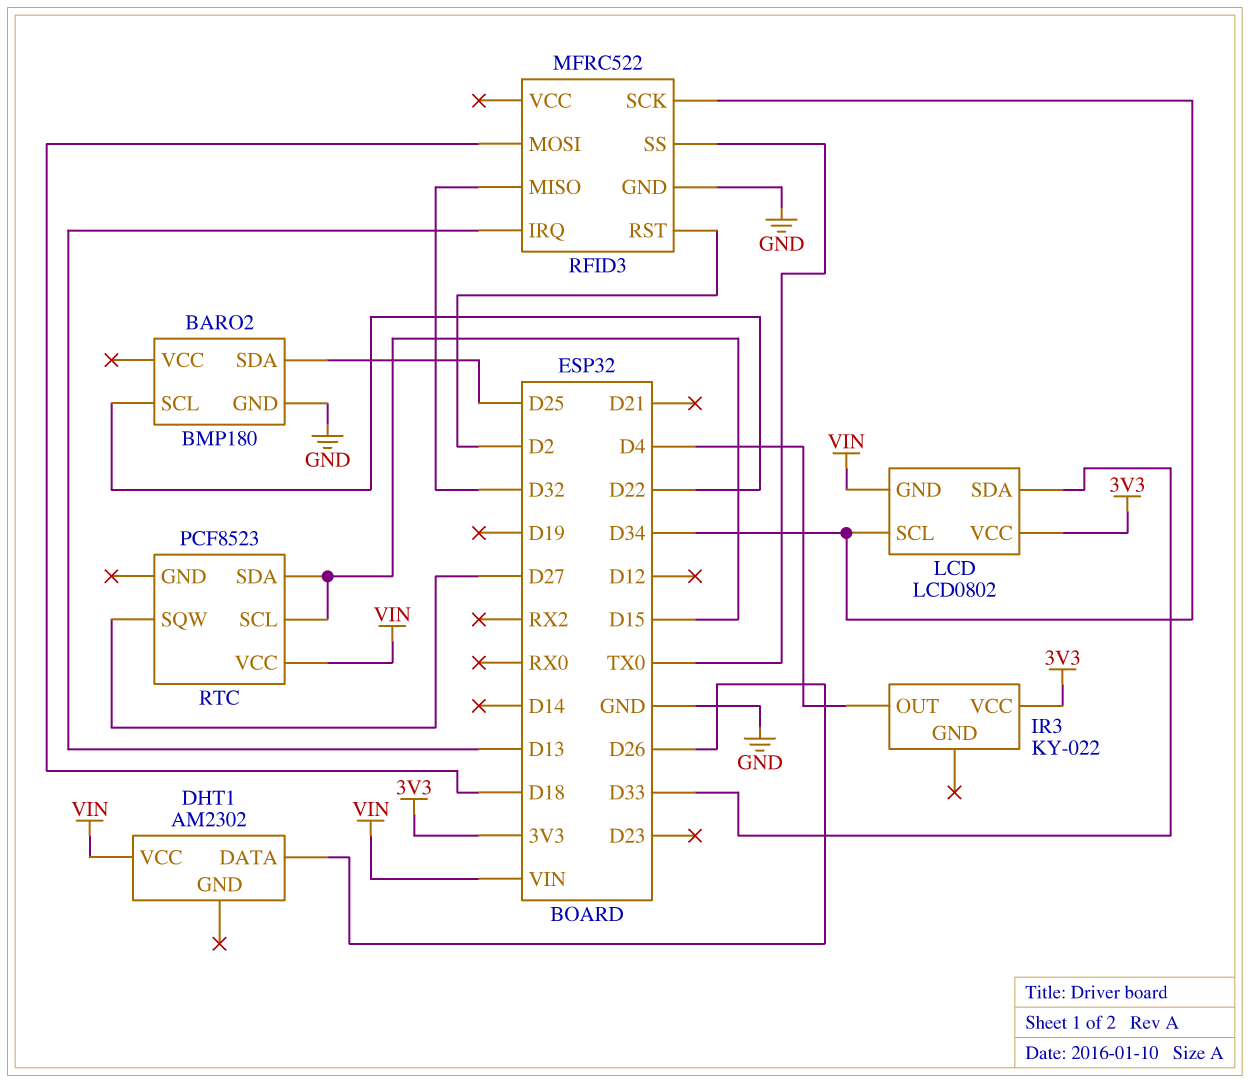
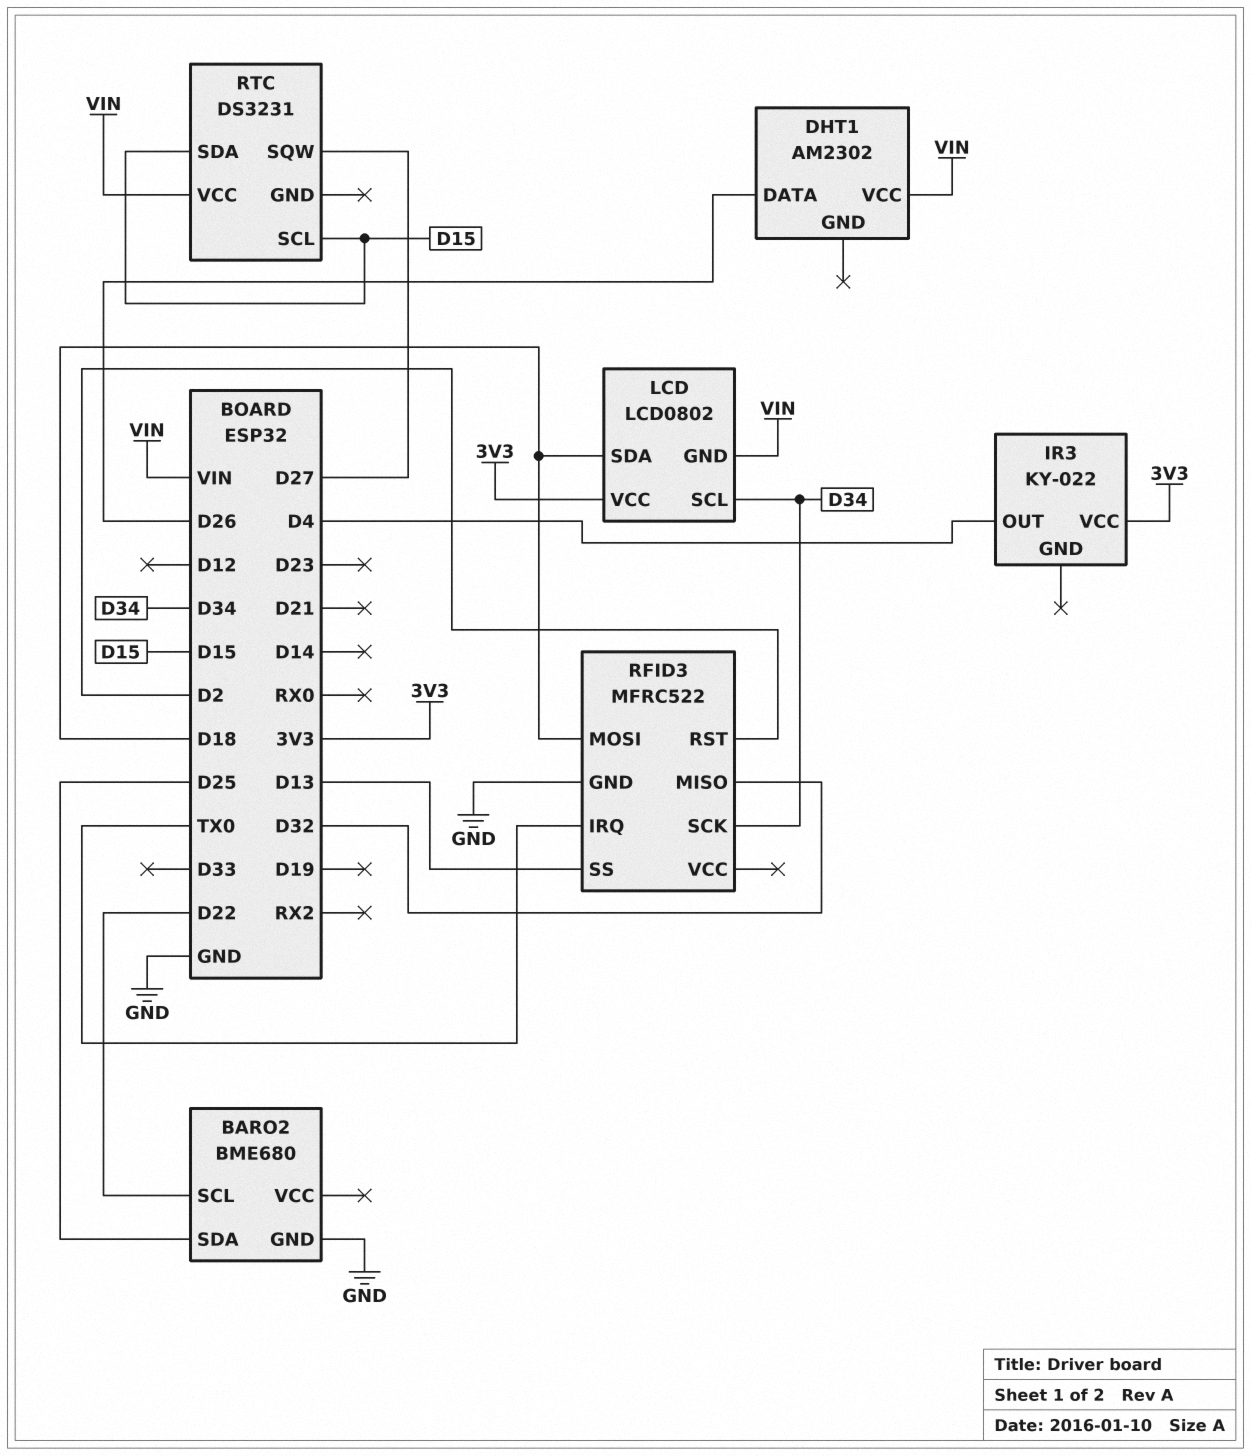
BARO2: BMP180 -> BME680
LCD pin SDA: D33 -> D18
RFID3 pin IRQ: D13 -> TX0
RFID3 pin SS: TX0 -> D13
RTC: PCF8523 -> DS3231

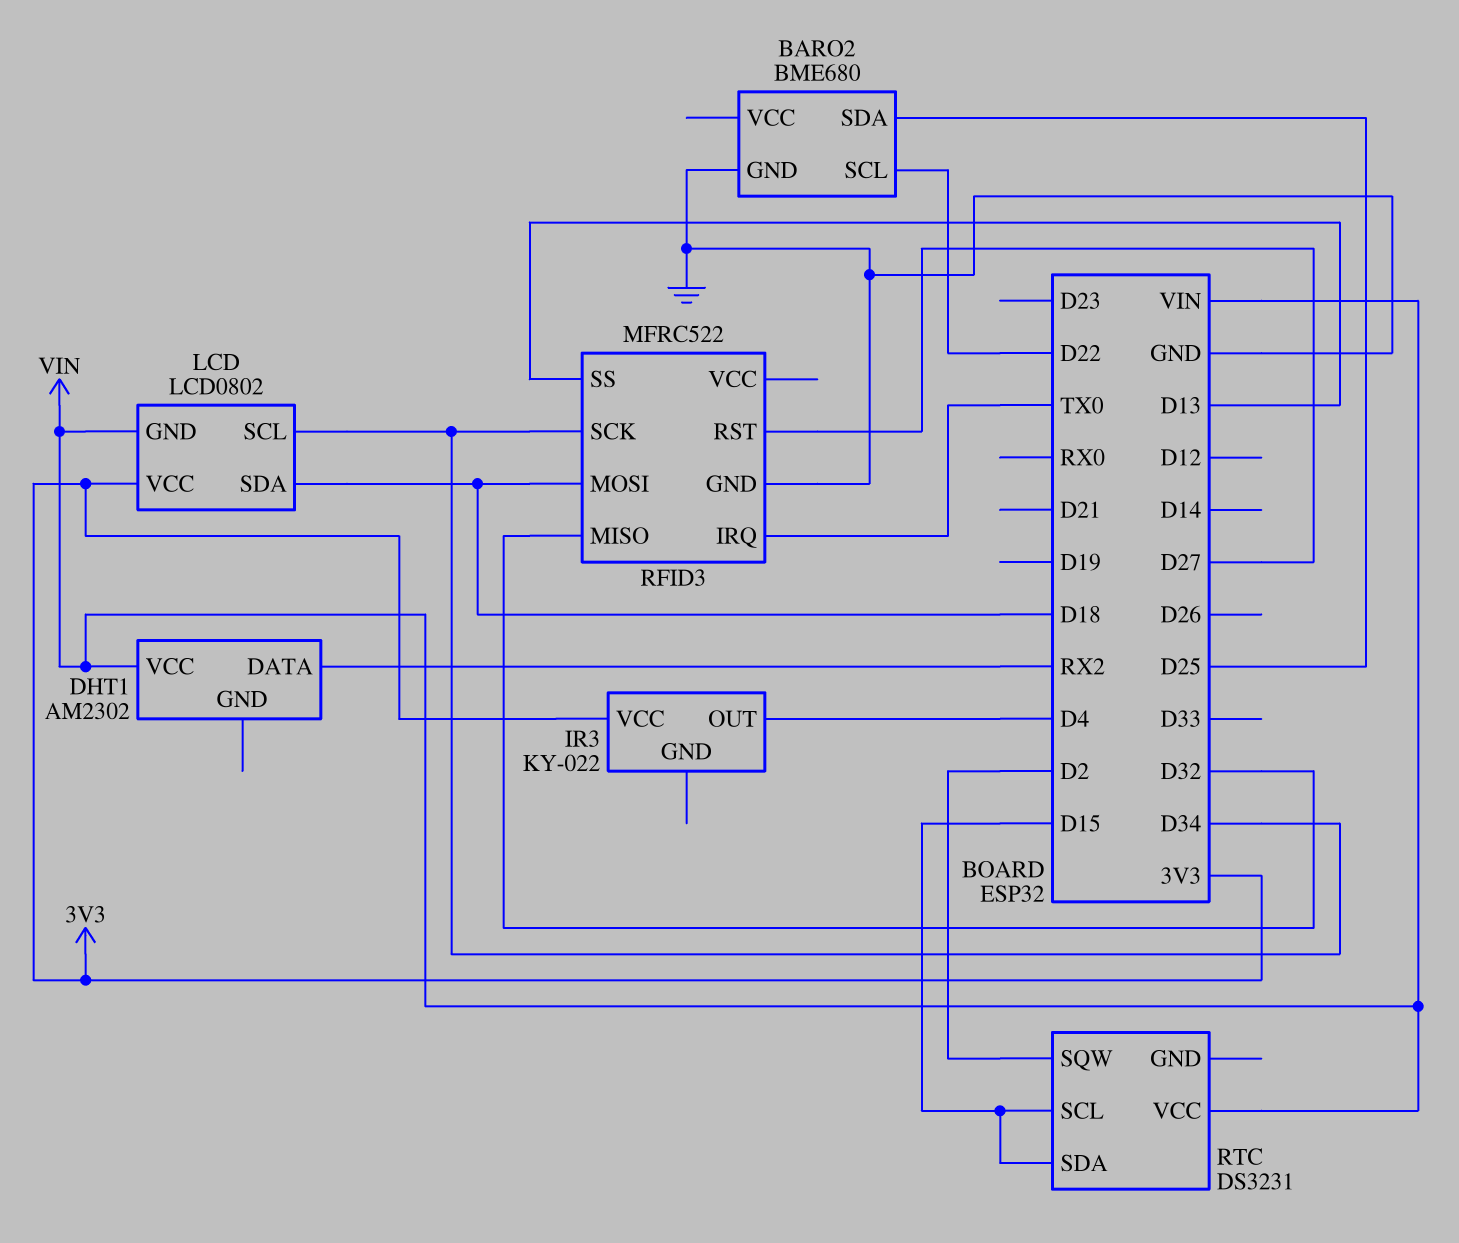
DHT1 pin DATA: D26 -> RX2
RFID3 pin RST: D2 -> D27
RTC pin SQW: D27 -> D2

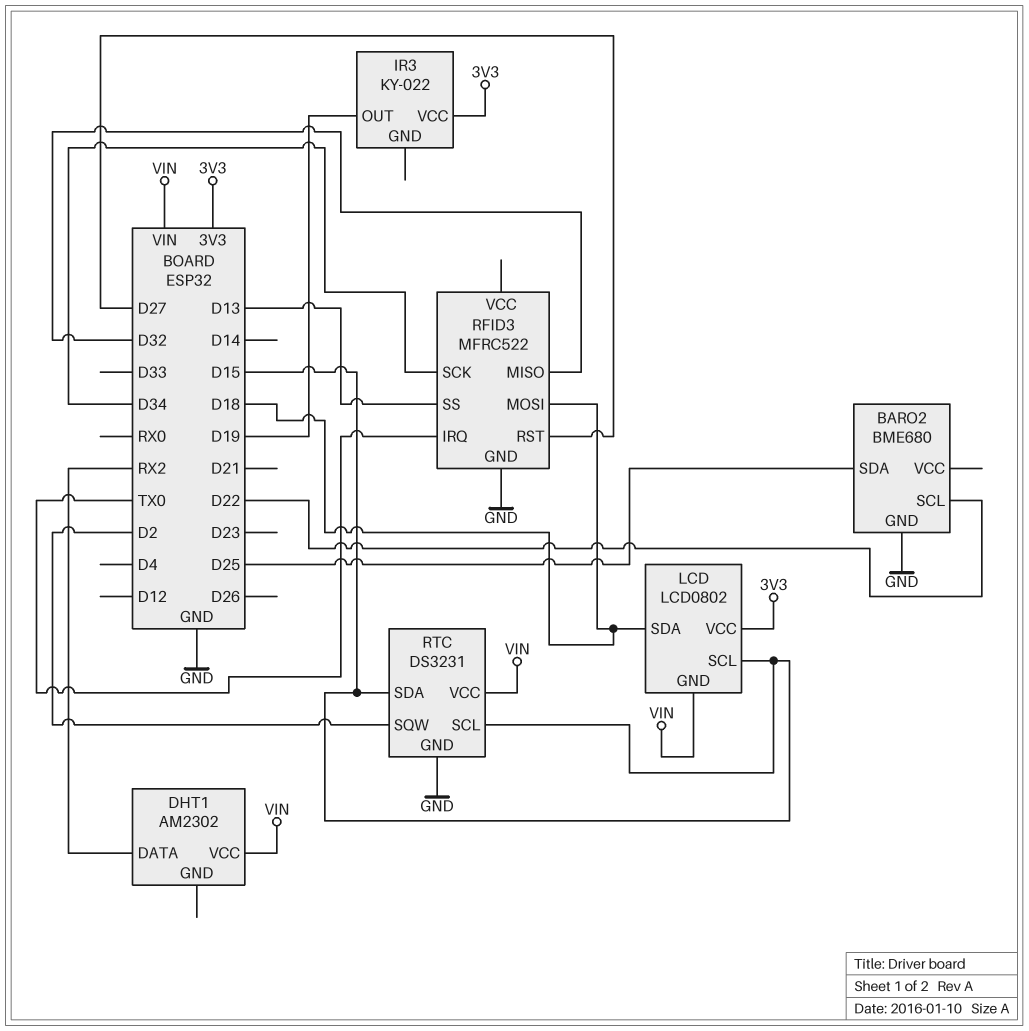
IR3 pin OUT: D4 -> D19
LCD pin SCL: D34 -> D15
RTC pin GND: none -> GND

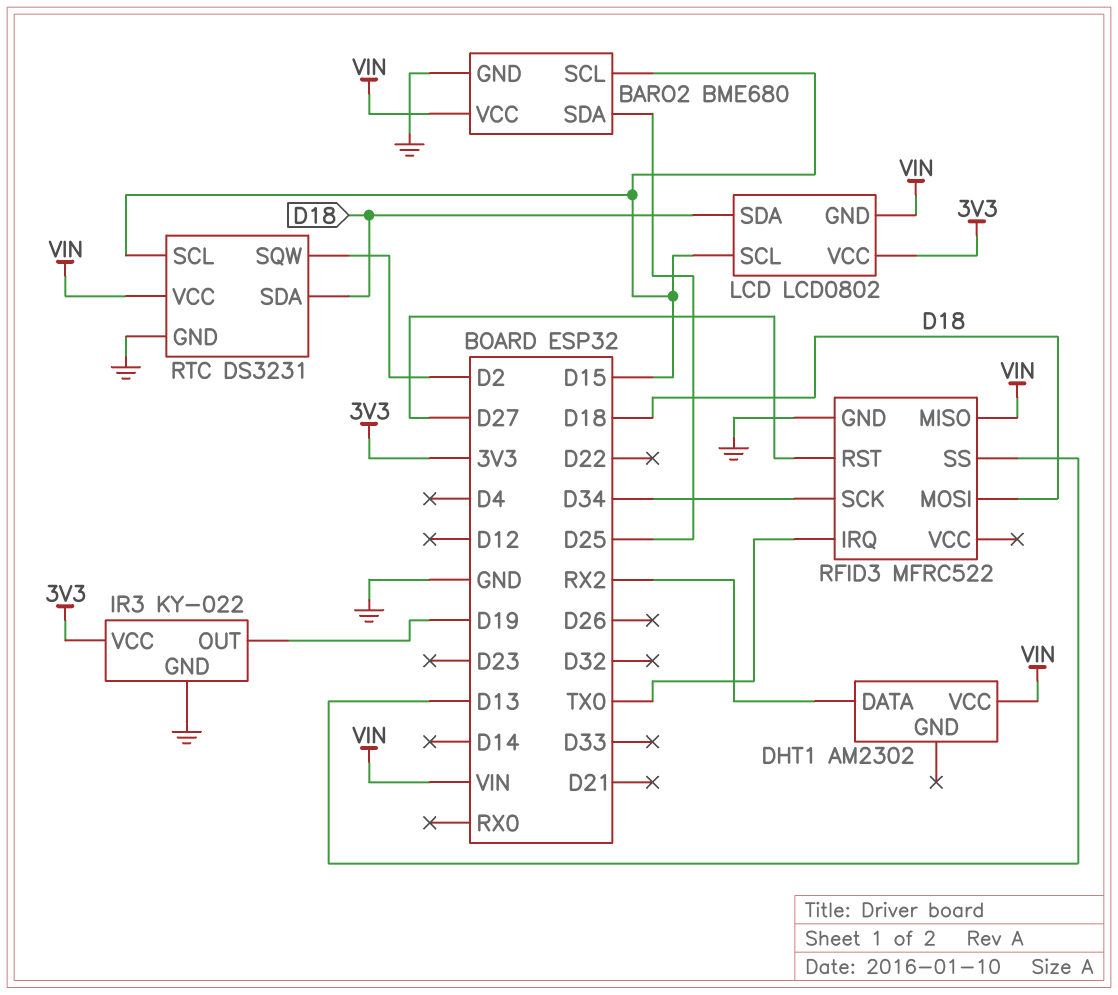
BARO2 pin SCL: D22 -> D15
BARO2 pin VCC: none -> VIN
IR3 pin GND: none -> GND
RFID3 pin MISO: D32 -> VIN
RTC pin SDA: D15 -> D18

